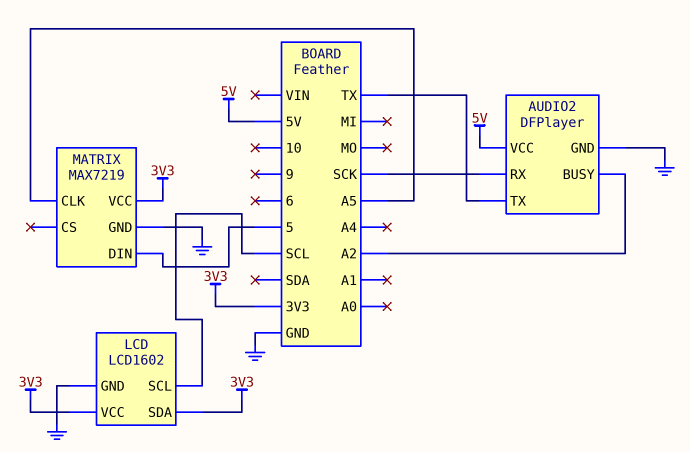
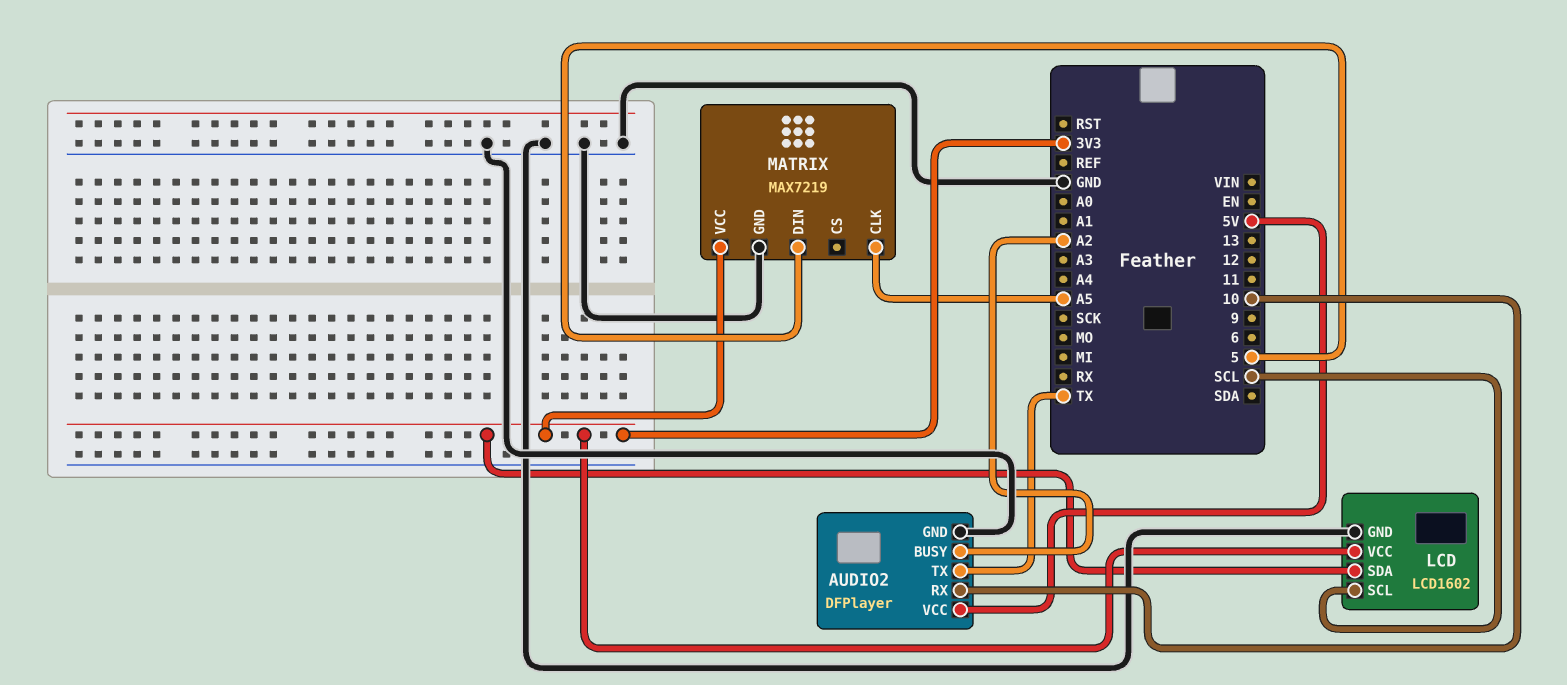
AUDIO2 pin RX: SCK -> 10

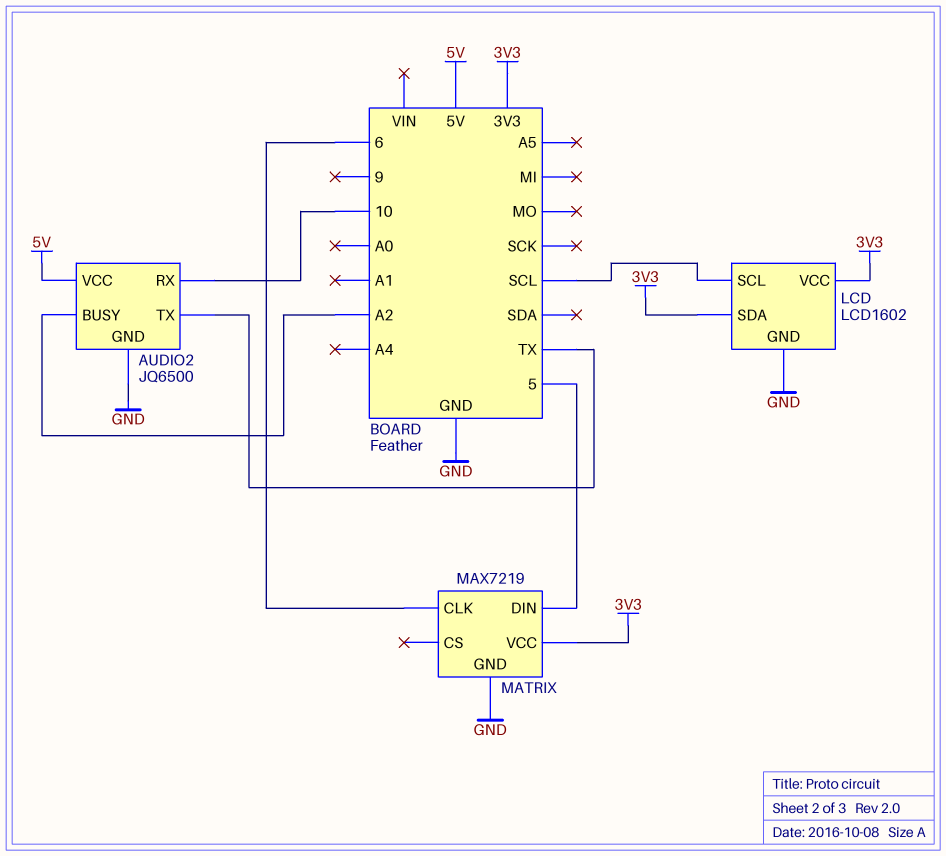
AUDIO2: DFPlayer -> JQ6500
MATRIX pin CLK: A5 -> 6

